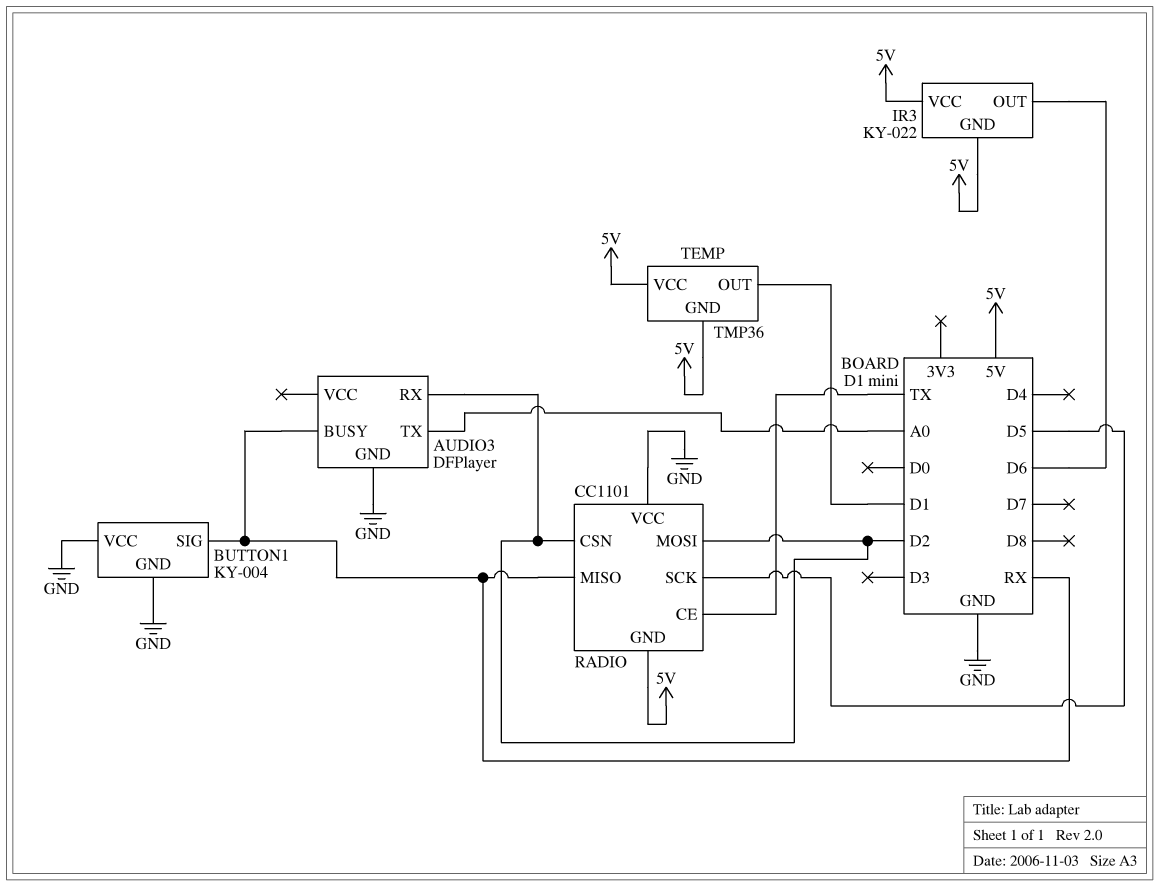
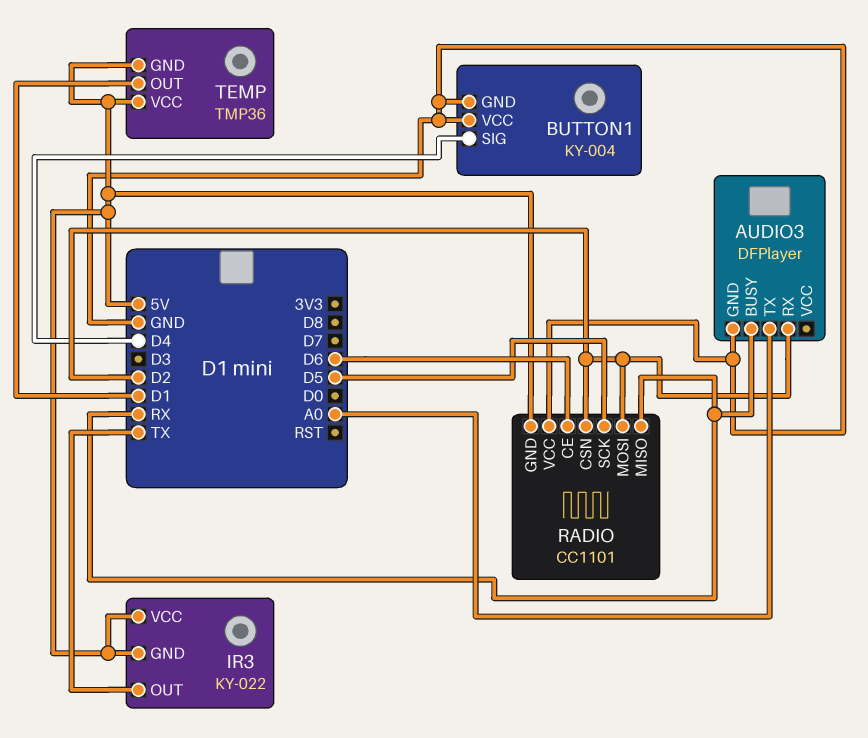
BUTTON1 pin SIG: RX -> D4
IR3 pin OUT: D6 -> TX
RADIO pin CE: TX -> D6

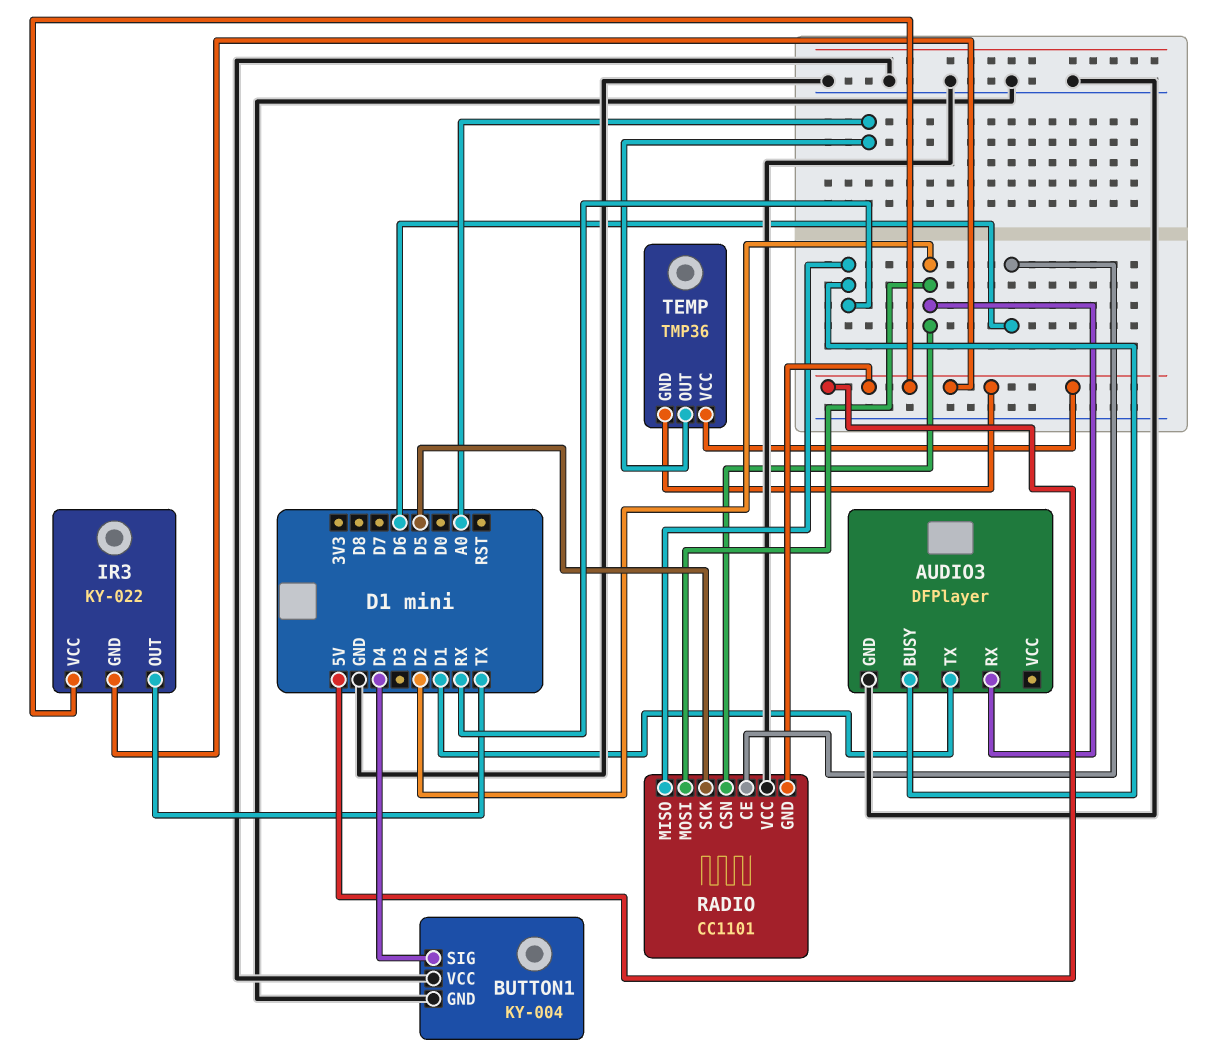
AUDIO3 pin TX: A0 -> D1
TEMP pin OUT: D1 -> A0

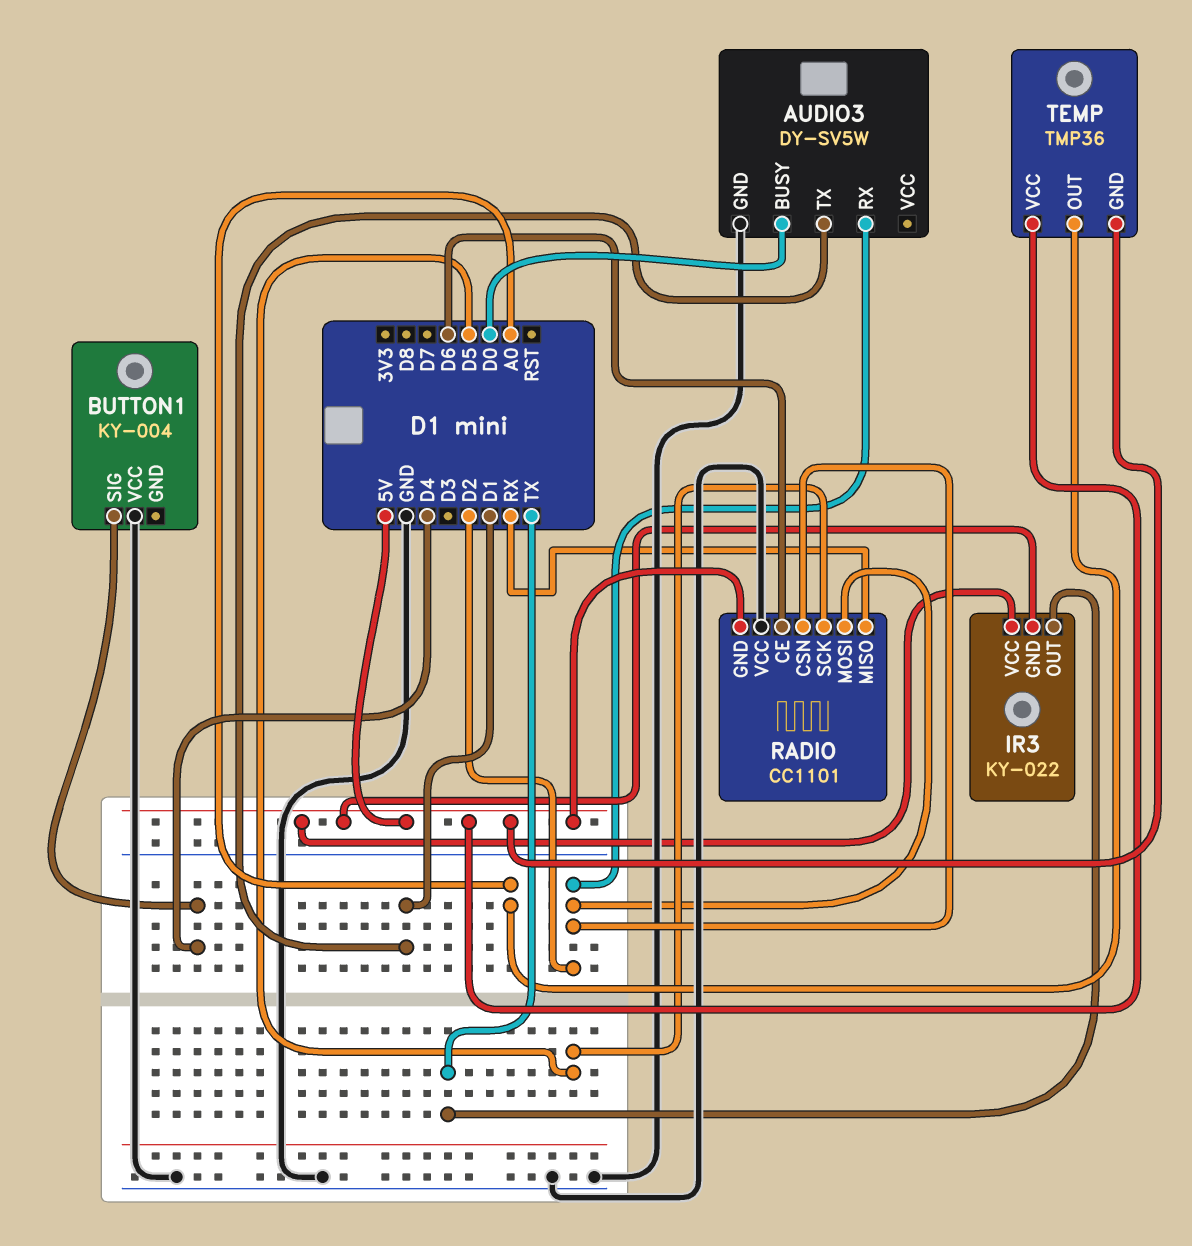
AUDIO3: DFPlayer -> DY-SV5W
AUDIO3 pin BUSY: RX -> D0
BUTTON1 pin GND: GND -> none

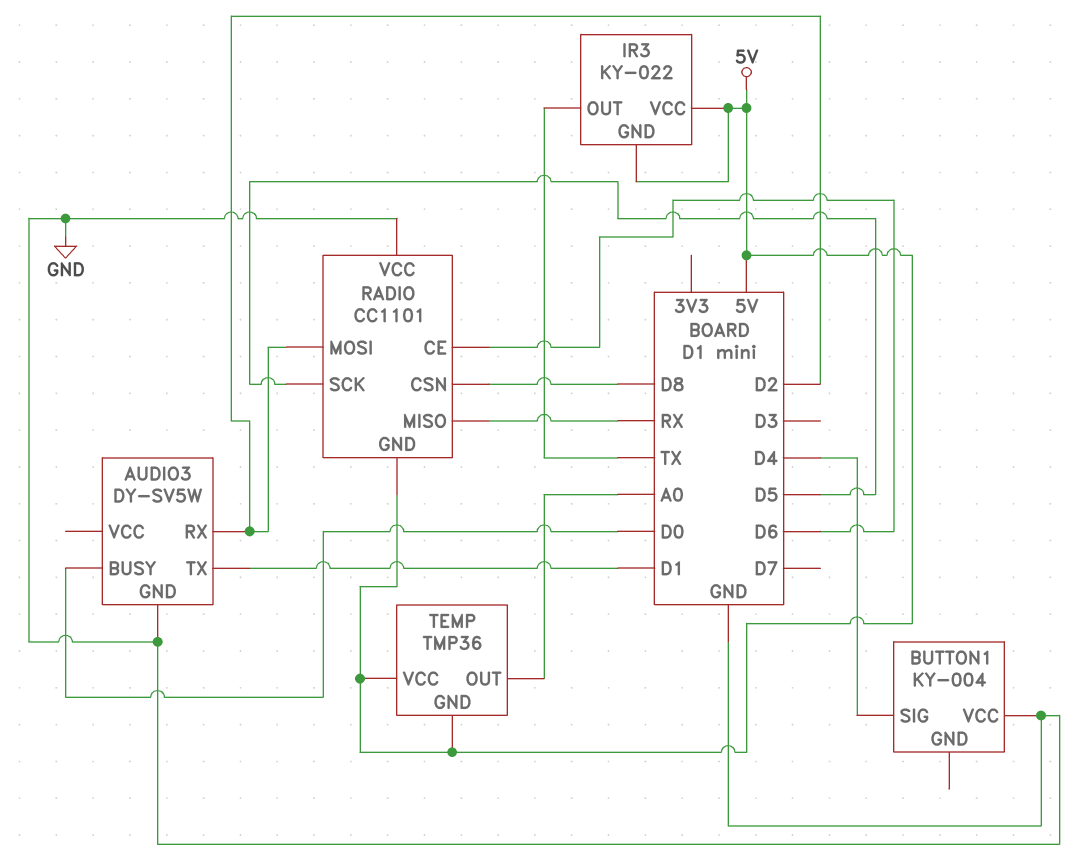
RADIO pin CSN: D2 -> D8

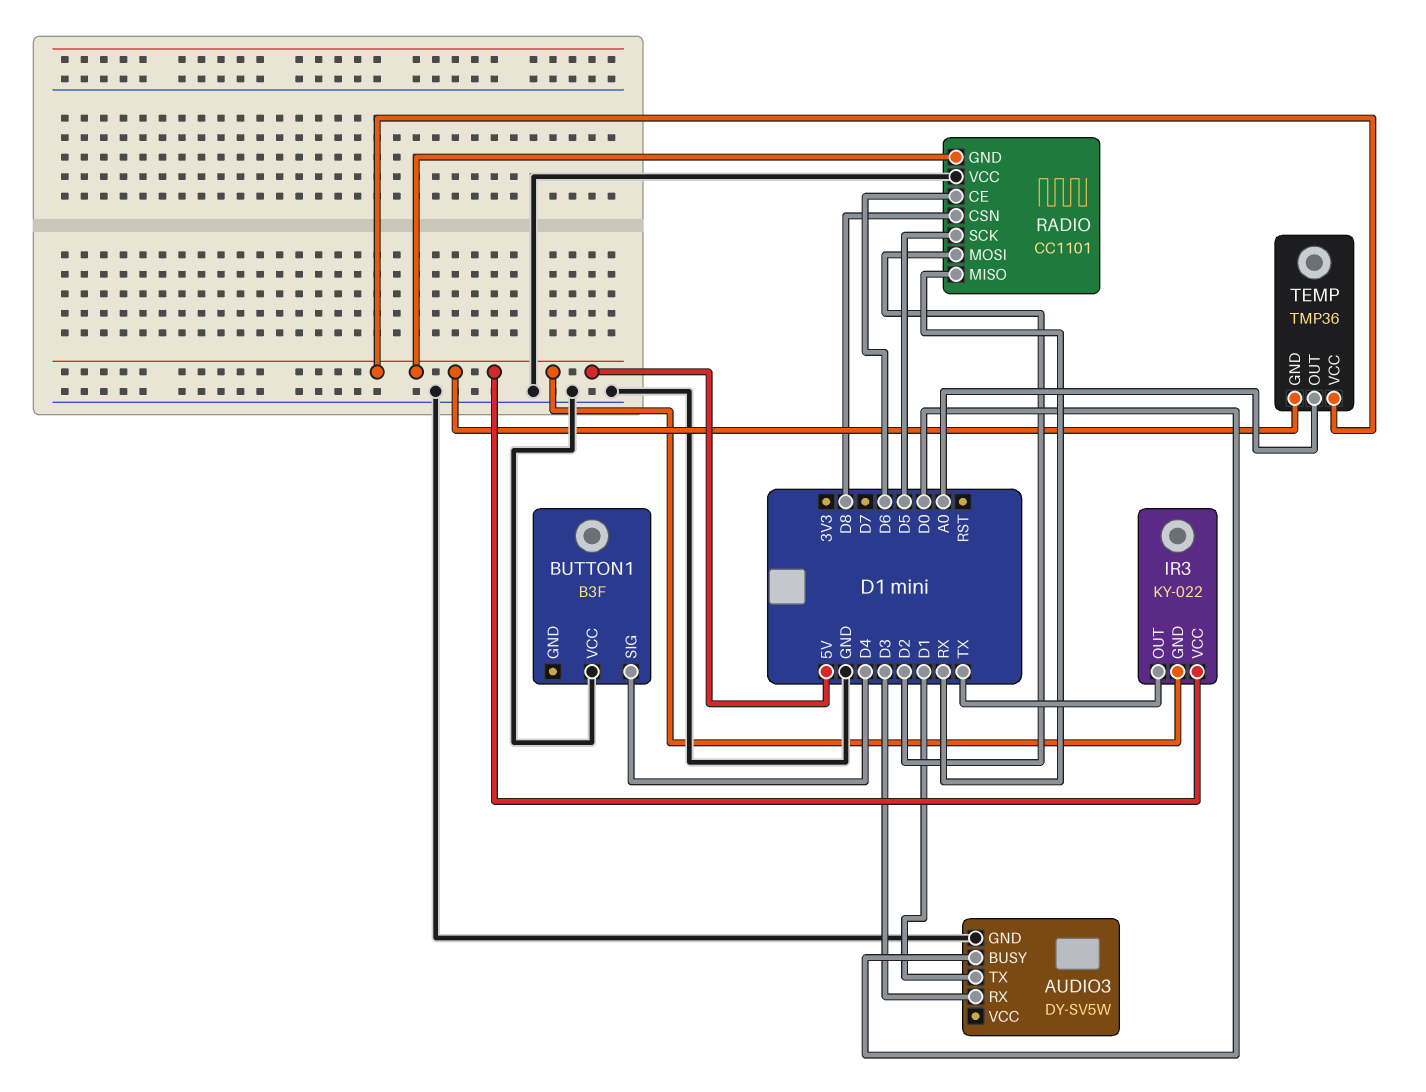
AUDIO3 pin RX: D2 -> D3
BUTTON1: KY-004 -> B3F

